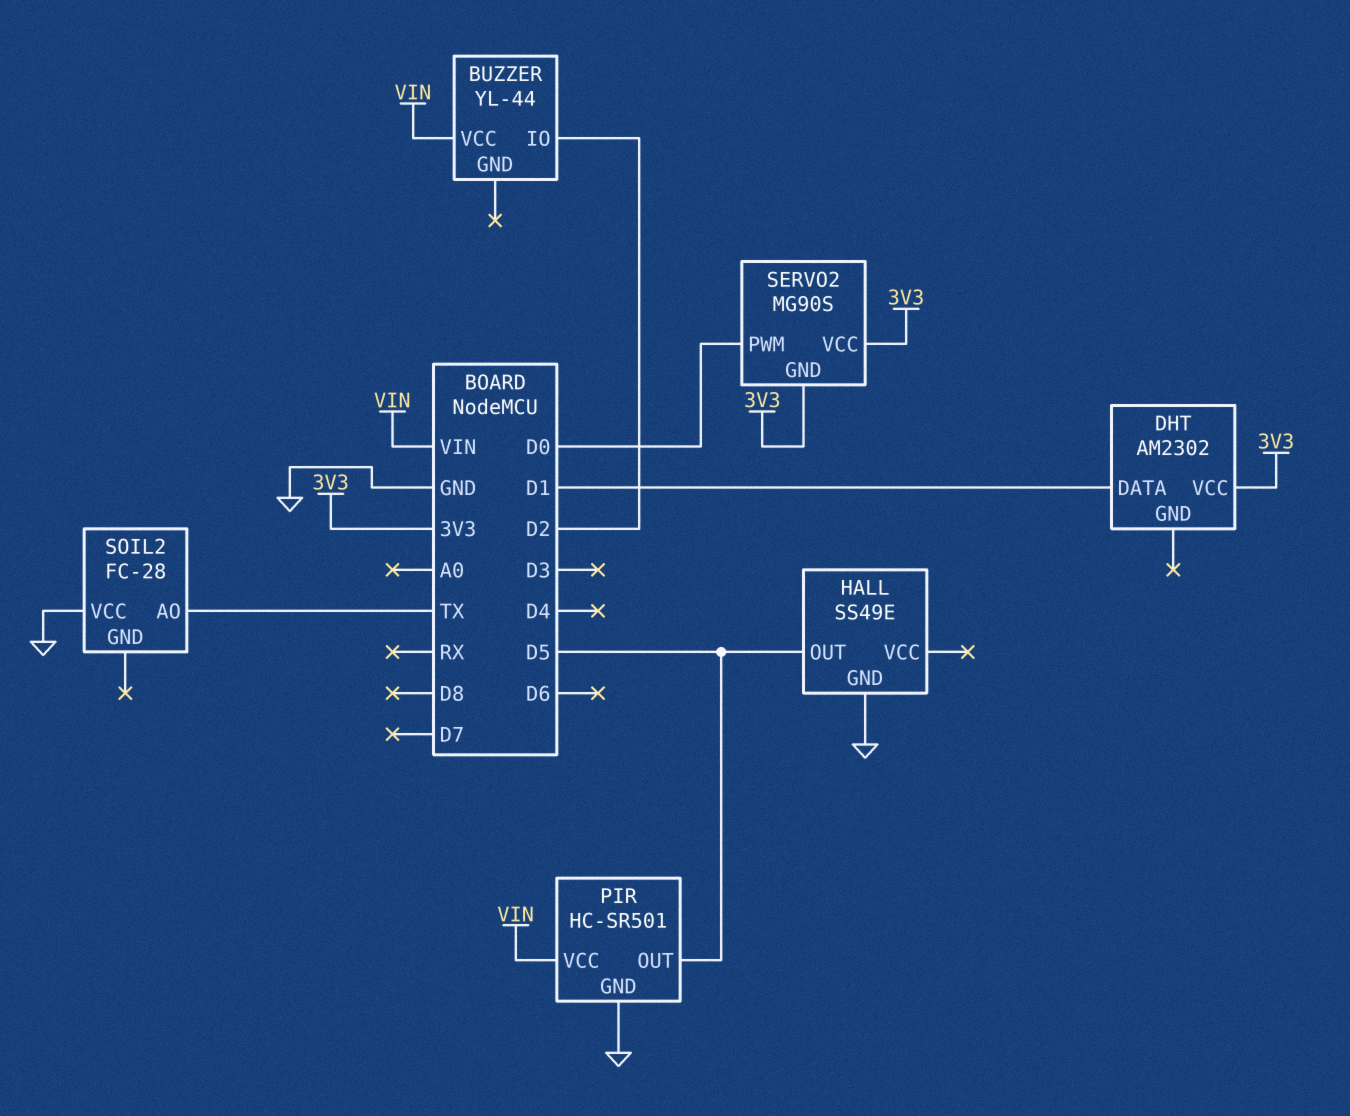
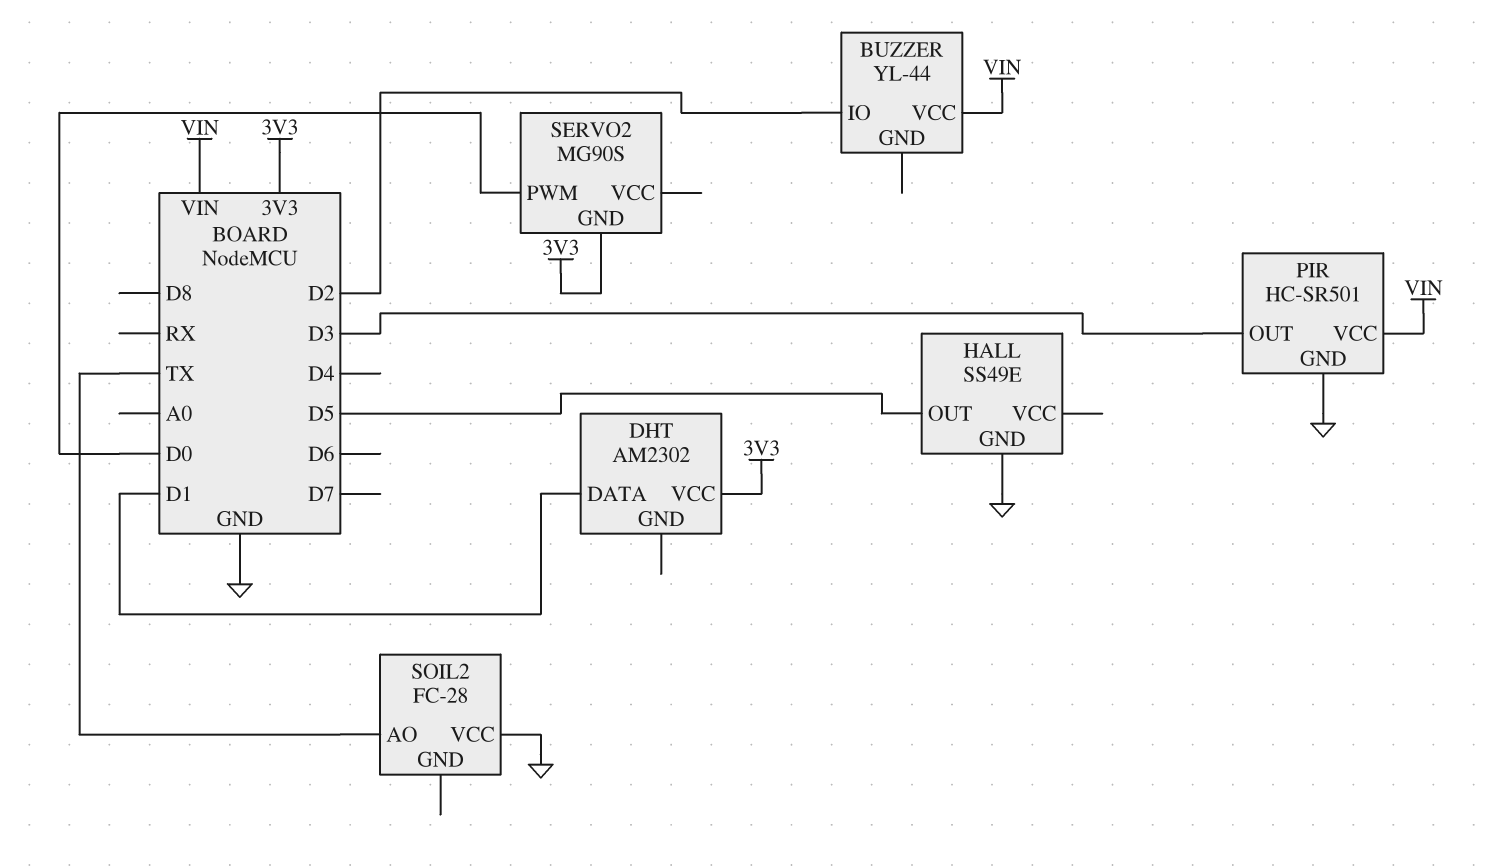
PIR pin OUT: D5 -> D3
SERVO2 pin VCC: 3V3 -> none

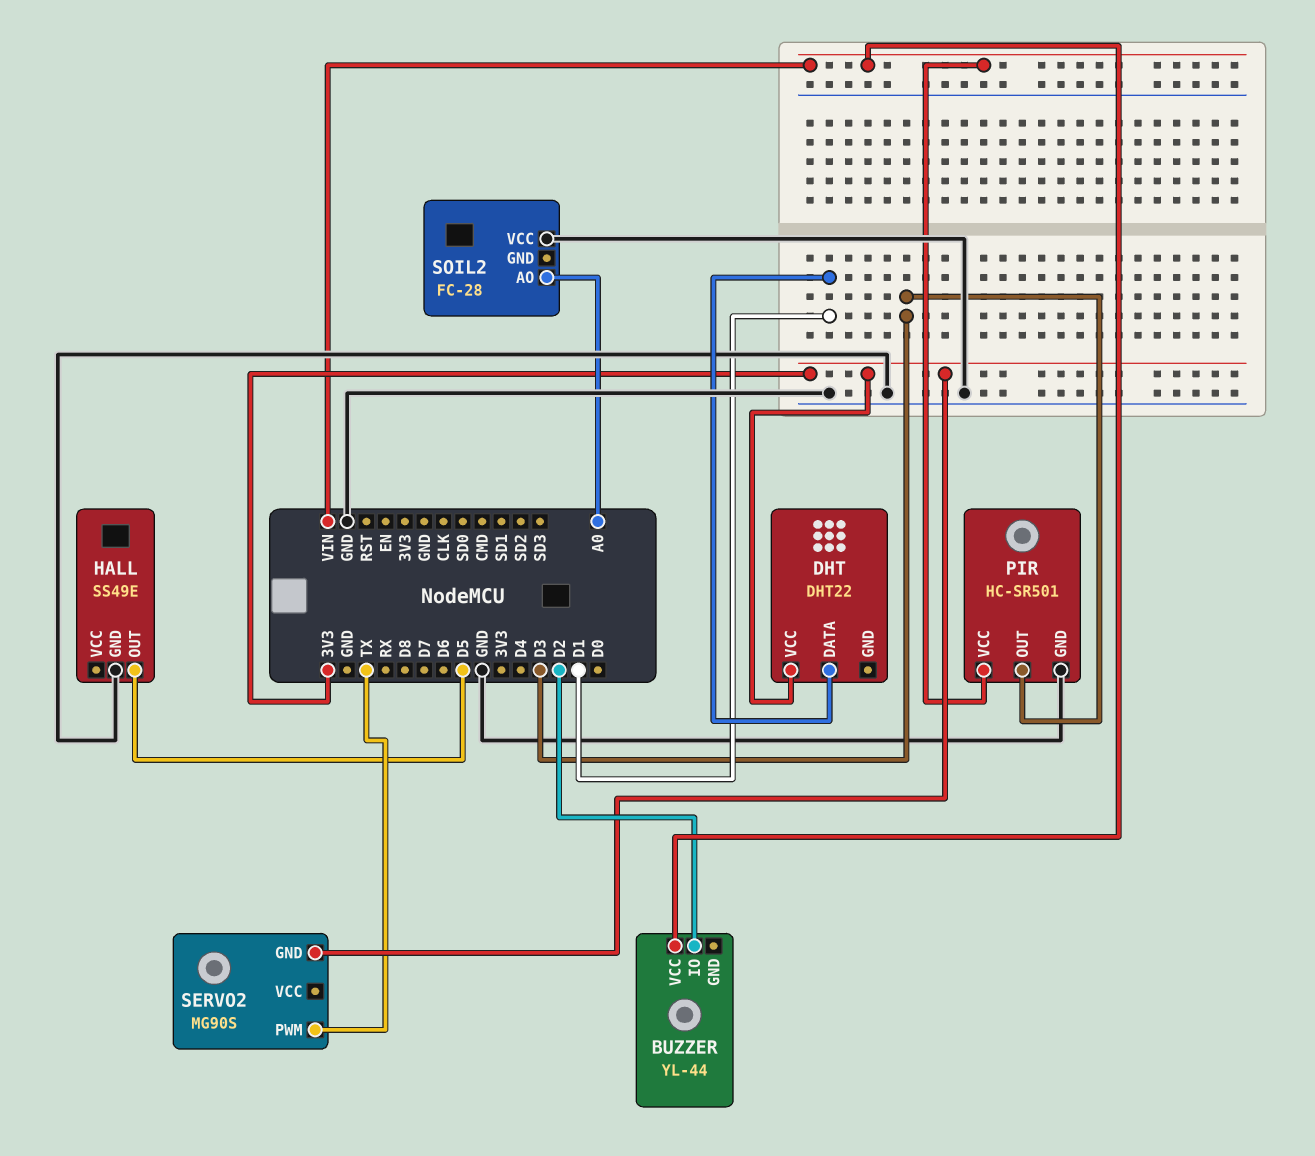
DHT: AM2302 -> DHT22
SERVO2 pin PWM: D0 -> TX
SOIL2 pin AO: TX -> A0

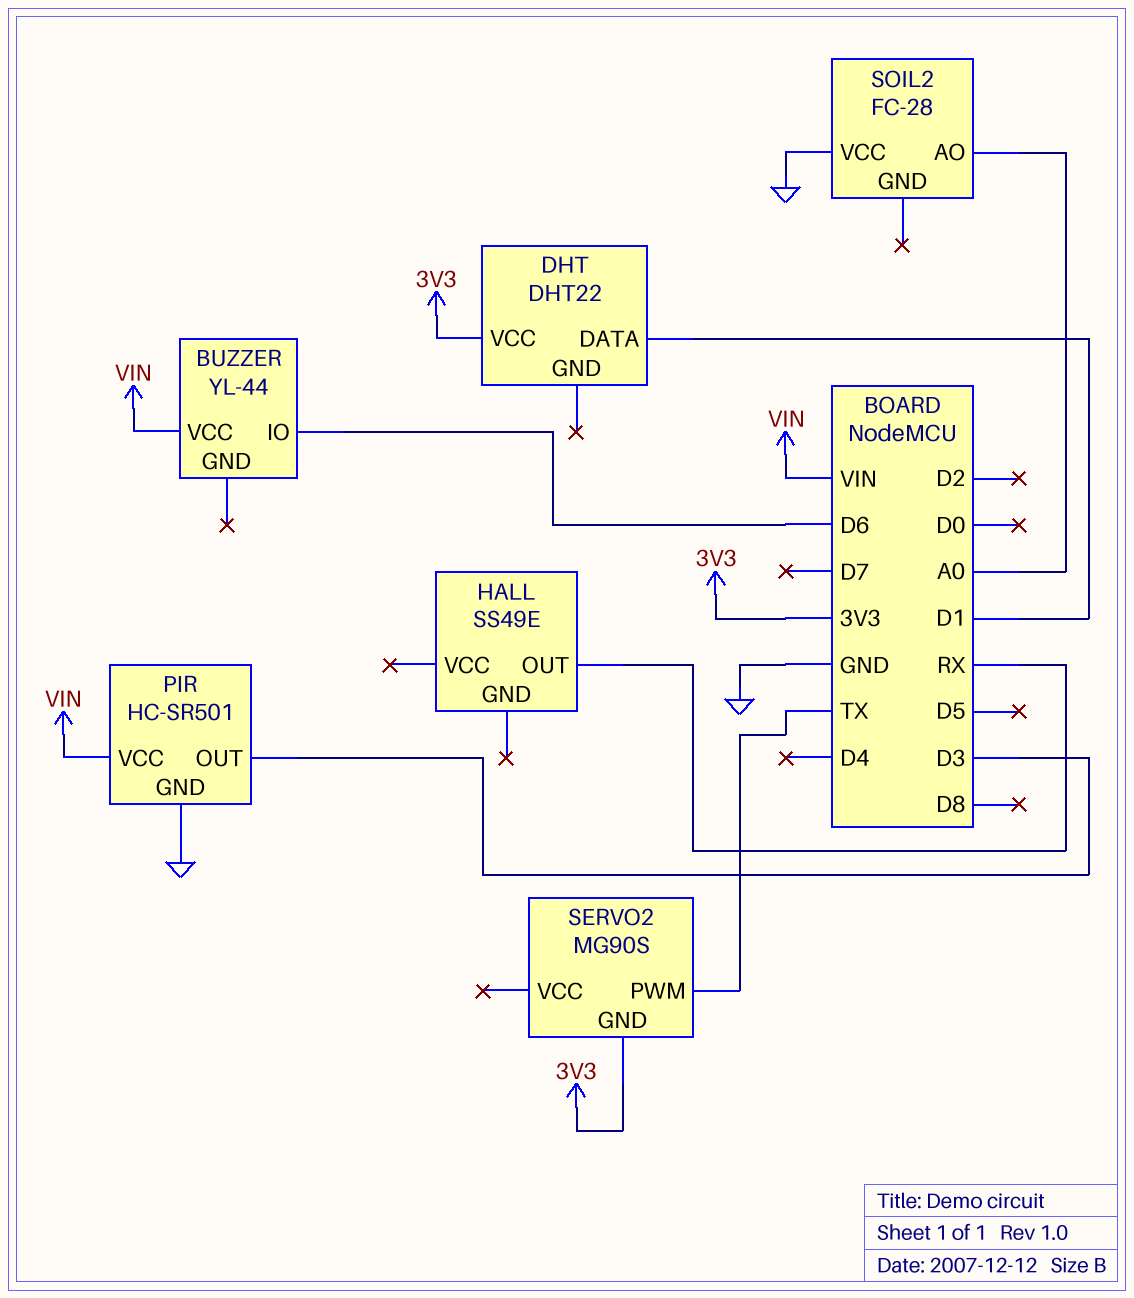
BUZZER pin IO: D2 -> D6
HALL pin GND: GND -> none
HALL pin OUT: D5 -> RX

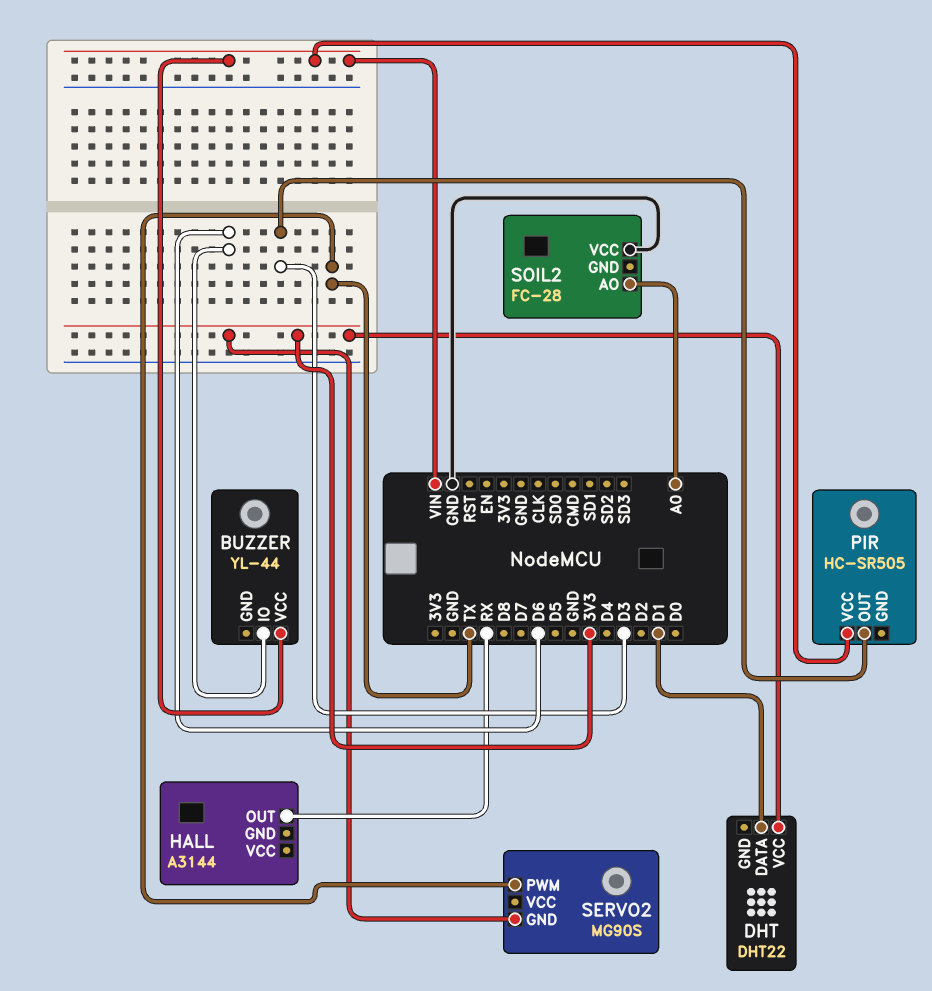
HALL: SS49E -> A3144
PIR: HC-SR501 -> HC-SR505
PIR pin GND: GND -> none

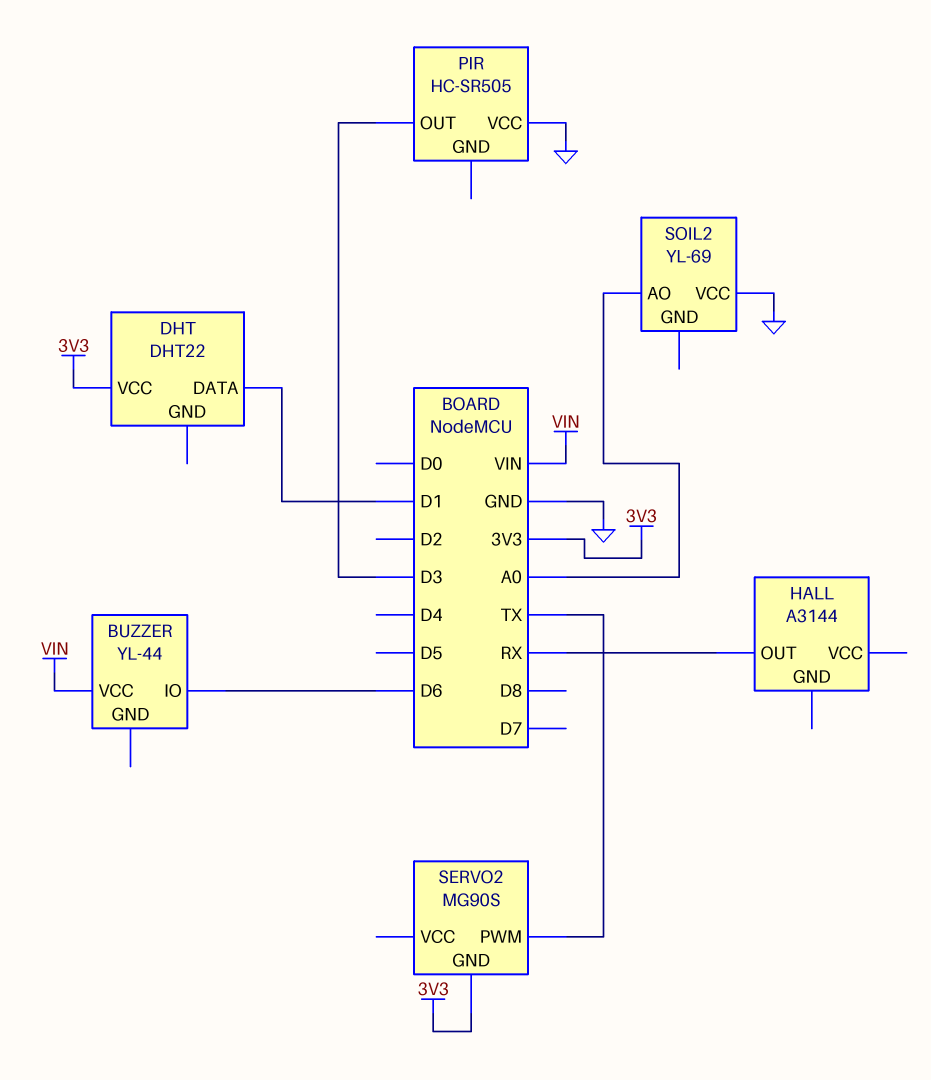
PIR pin VCC: VIN -> GND
SOIL2: FC-28 -> YL-69

